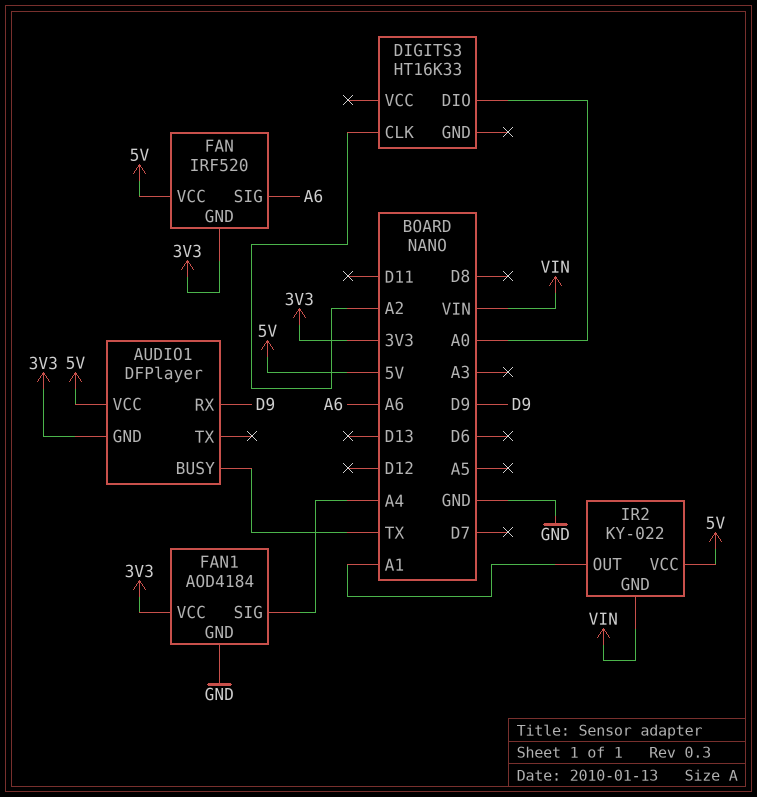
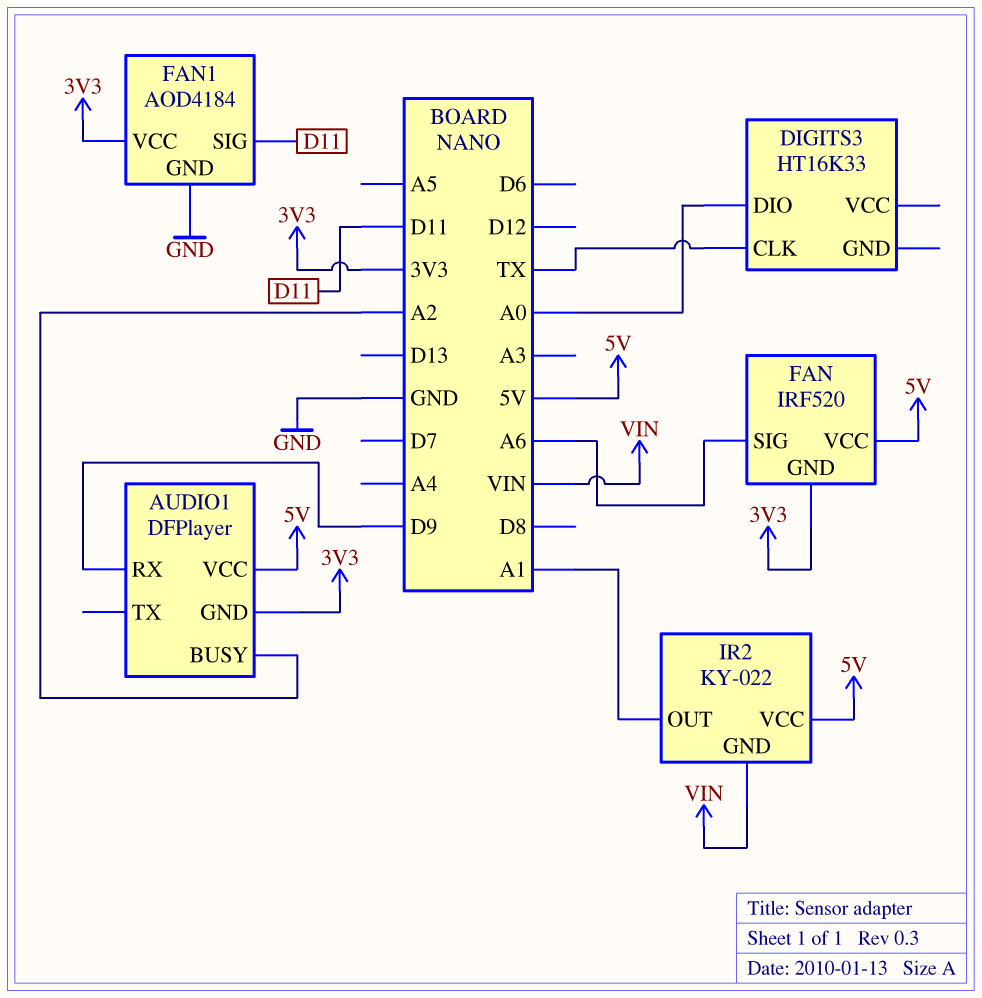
AUDIO1 pin BUSY: TX -> A2
DIGITS3 pin CLK: A2 -> TX
FAN1 pin SIG: A4 -> D11

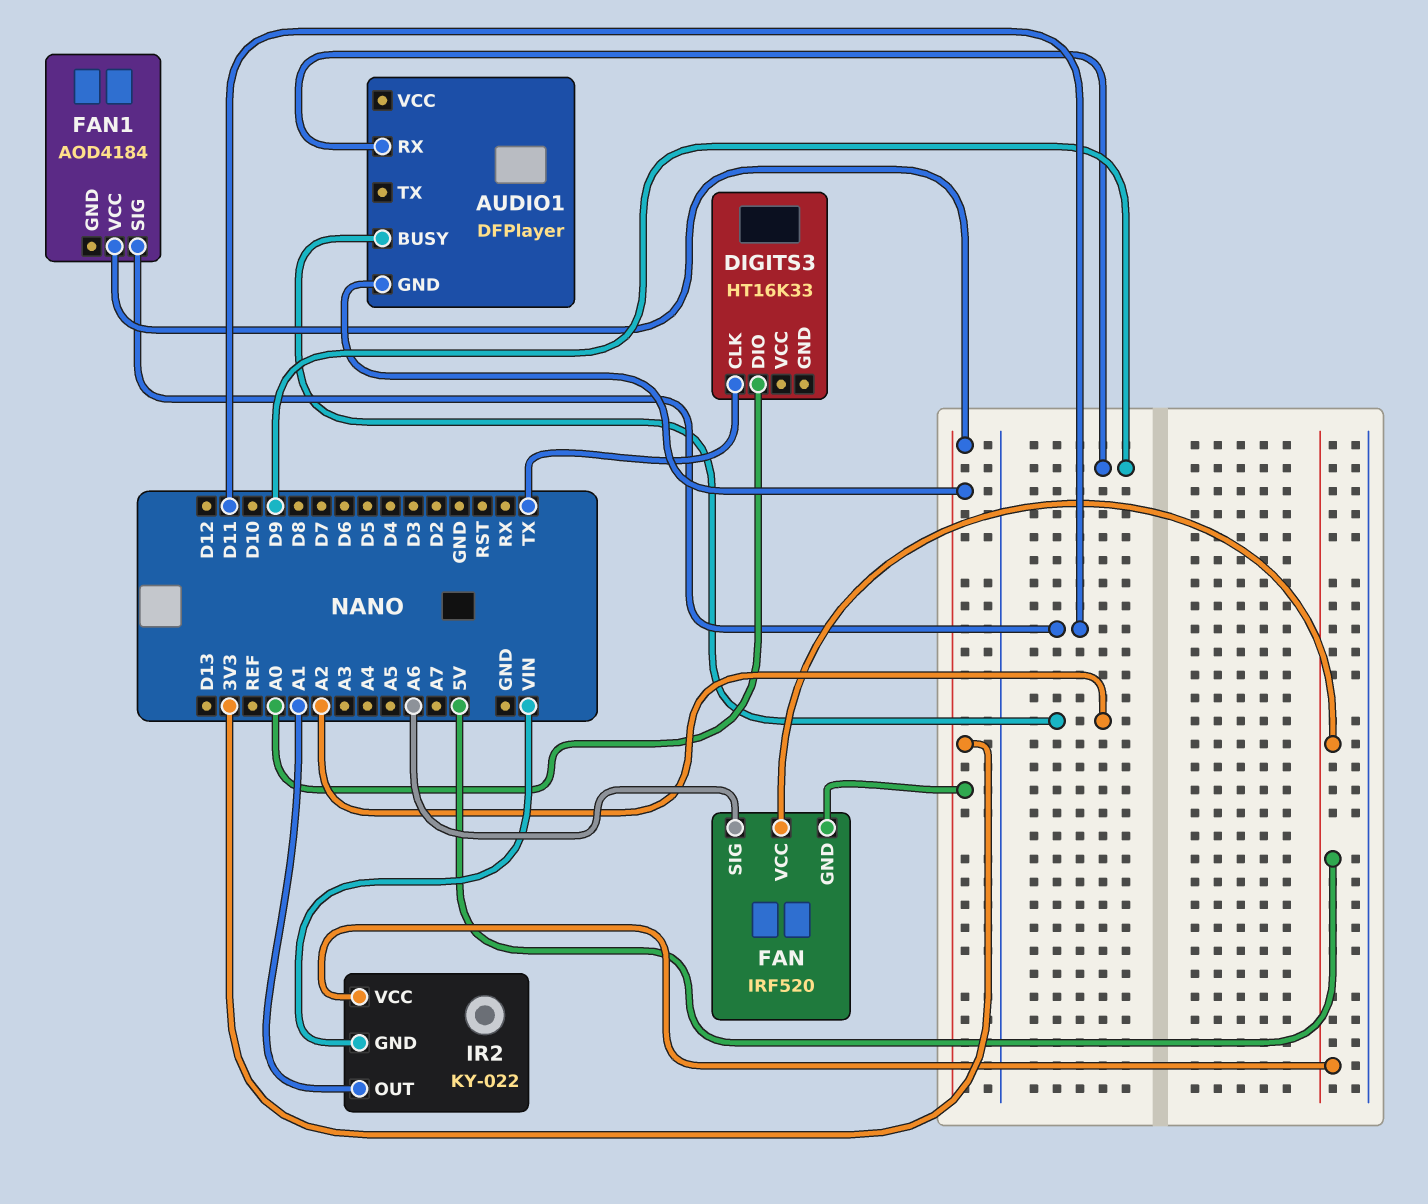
AUDIO1 pin VCC: 5V -> none
FAN1 pin GND: GND -> none

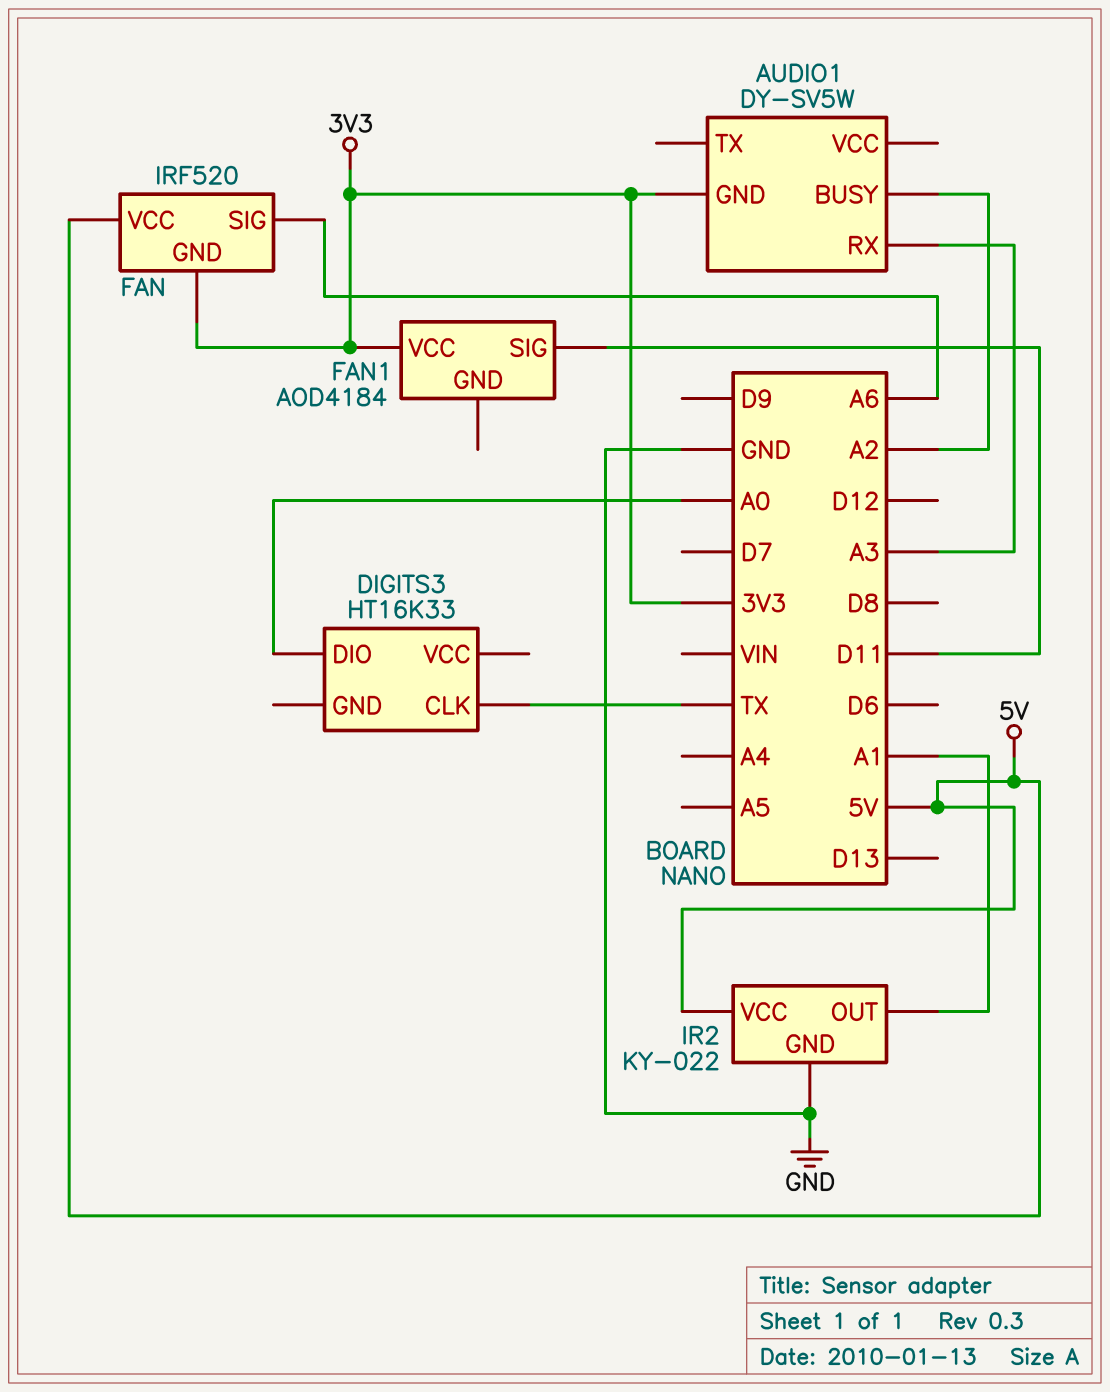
AUDIO1: DFPlayer -> DY-SV5W
AUDIO1 pin RX: D9 -> A3
IR2 pin GND: VIN -> GND

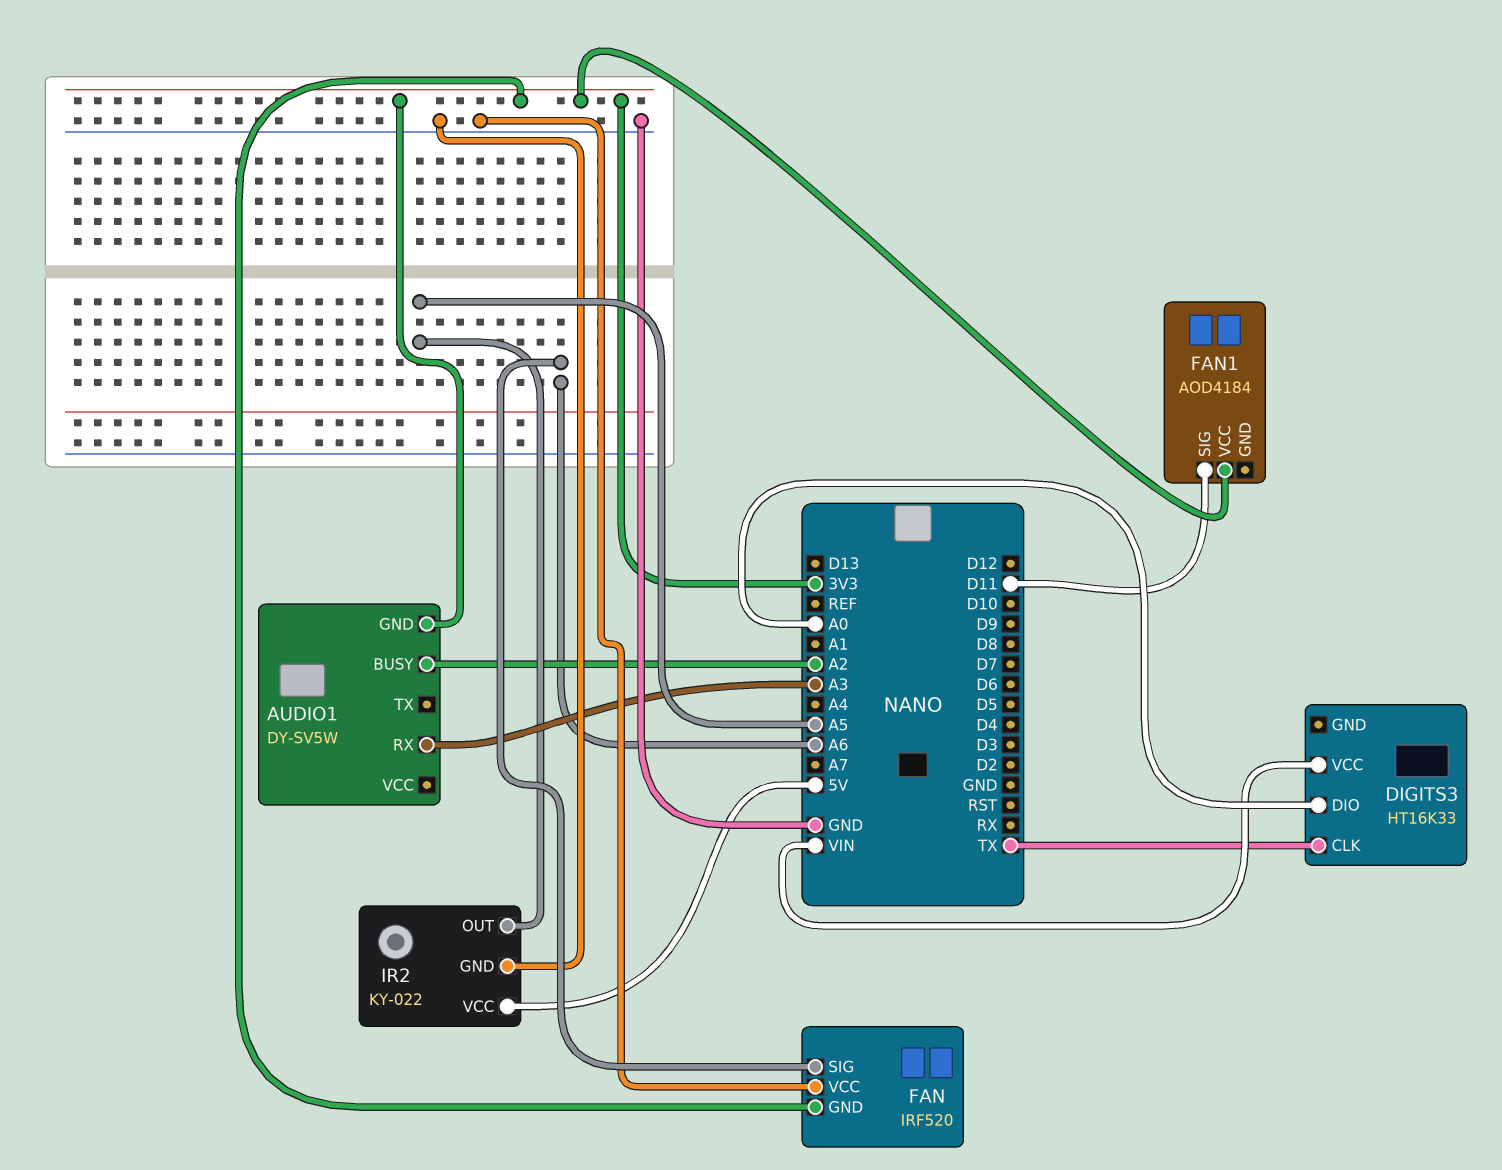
DIGITS3 pin VCC: none -> VIN
FAN pin VCC: 5V -> GND
IR2 pin OUT: A1 -> A5

